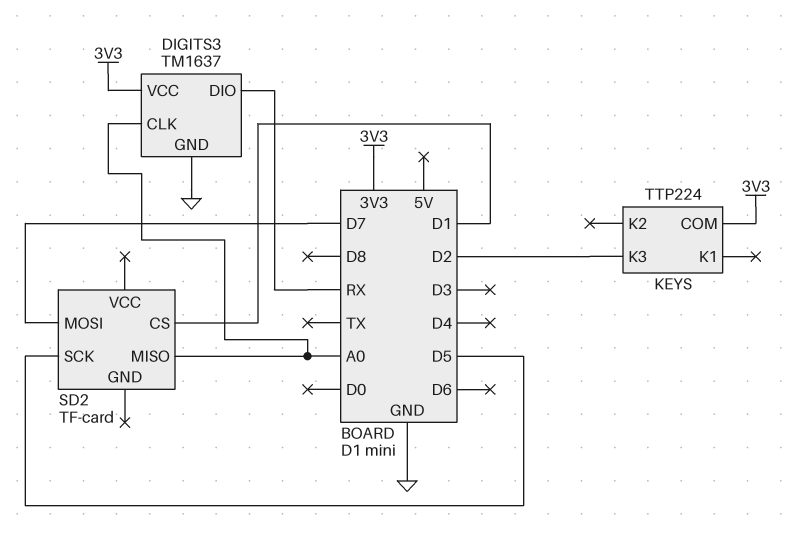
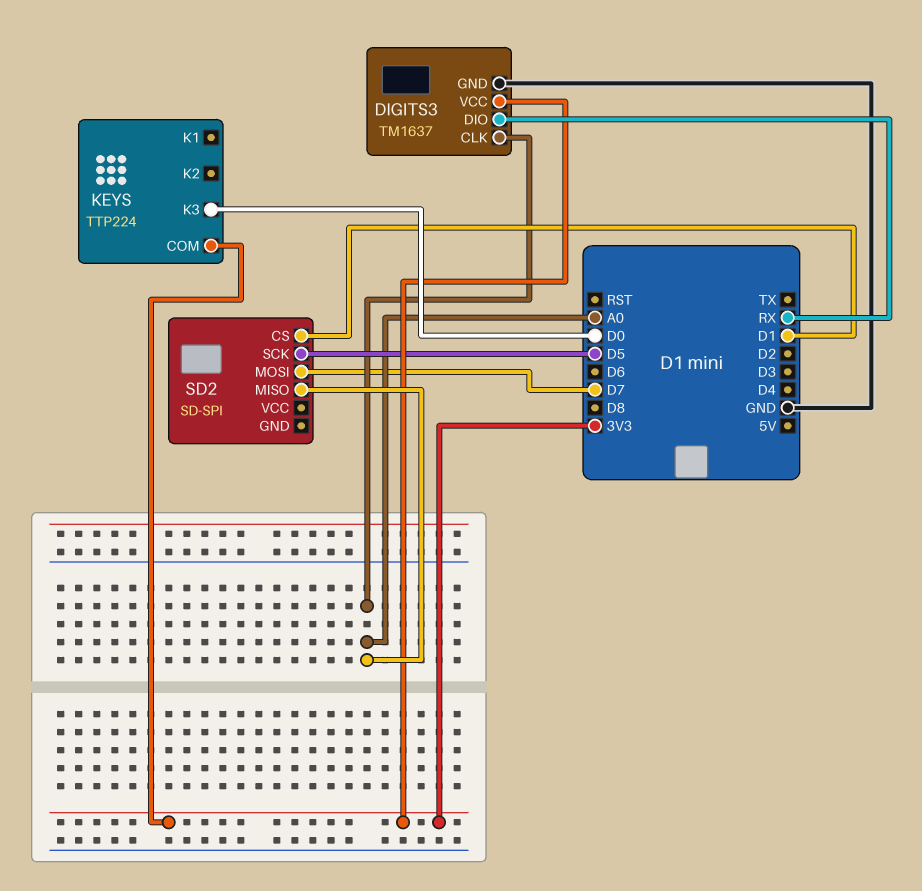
KEYS pin K3: D2 -> D0
SD2: TF-card -> SD-SPI

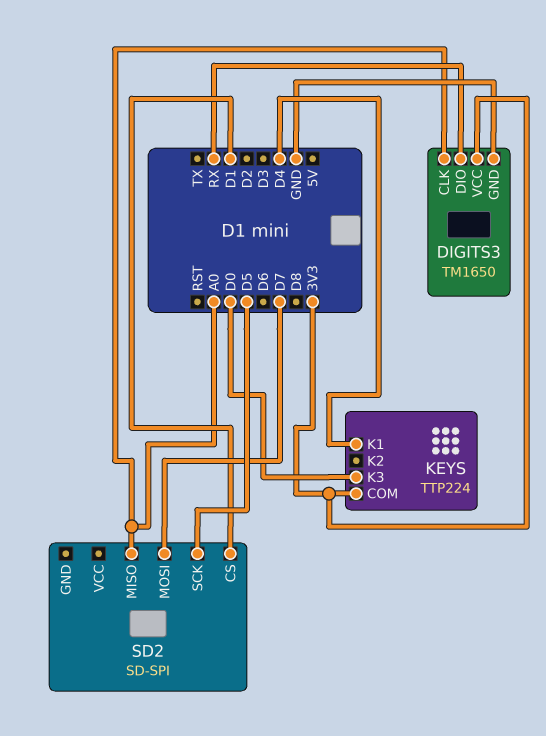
DIGITS3: TM1637 -> TM1650
KEYS pin K1: none -> D4

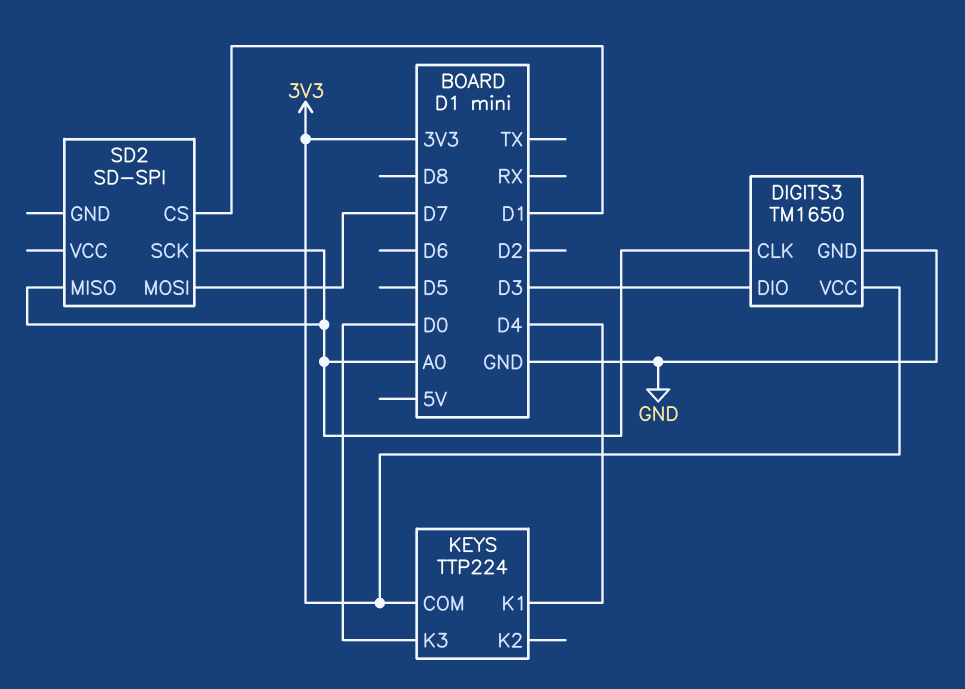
DIGITS3 pin DIO: RX -> D3
SD2 pin SCK: D5 -> A0

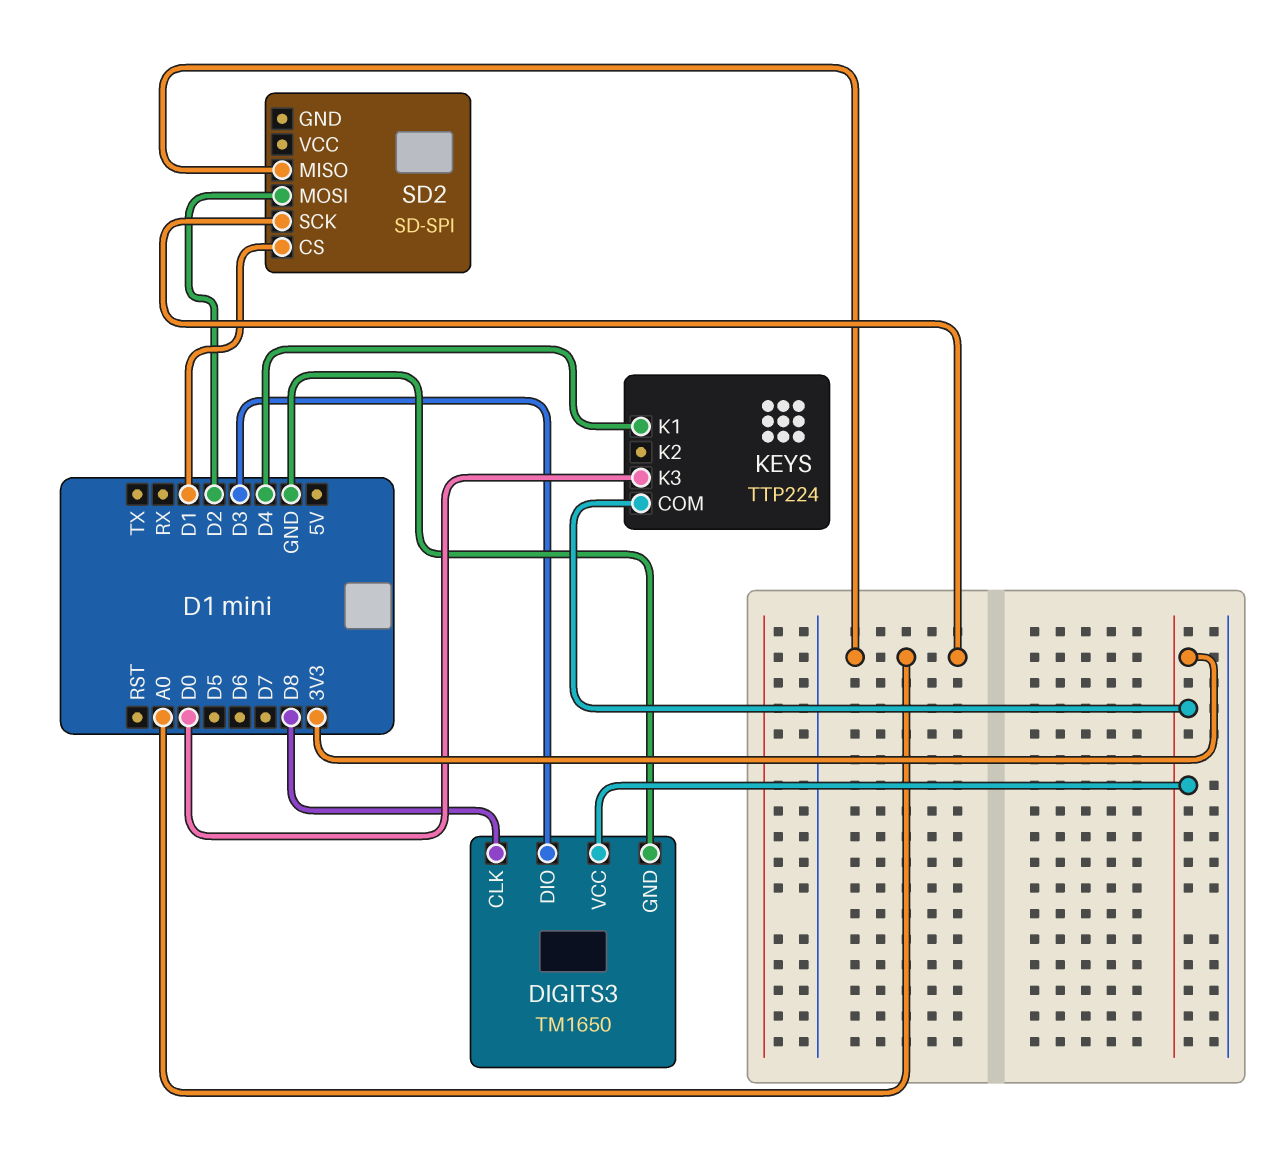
DIGITS3 pin CLK: A0 -> D8
SD2 pin MOSI: D7 -> D2

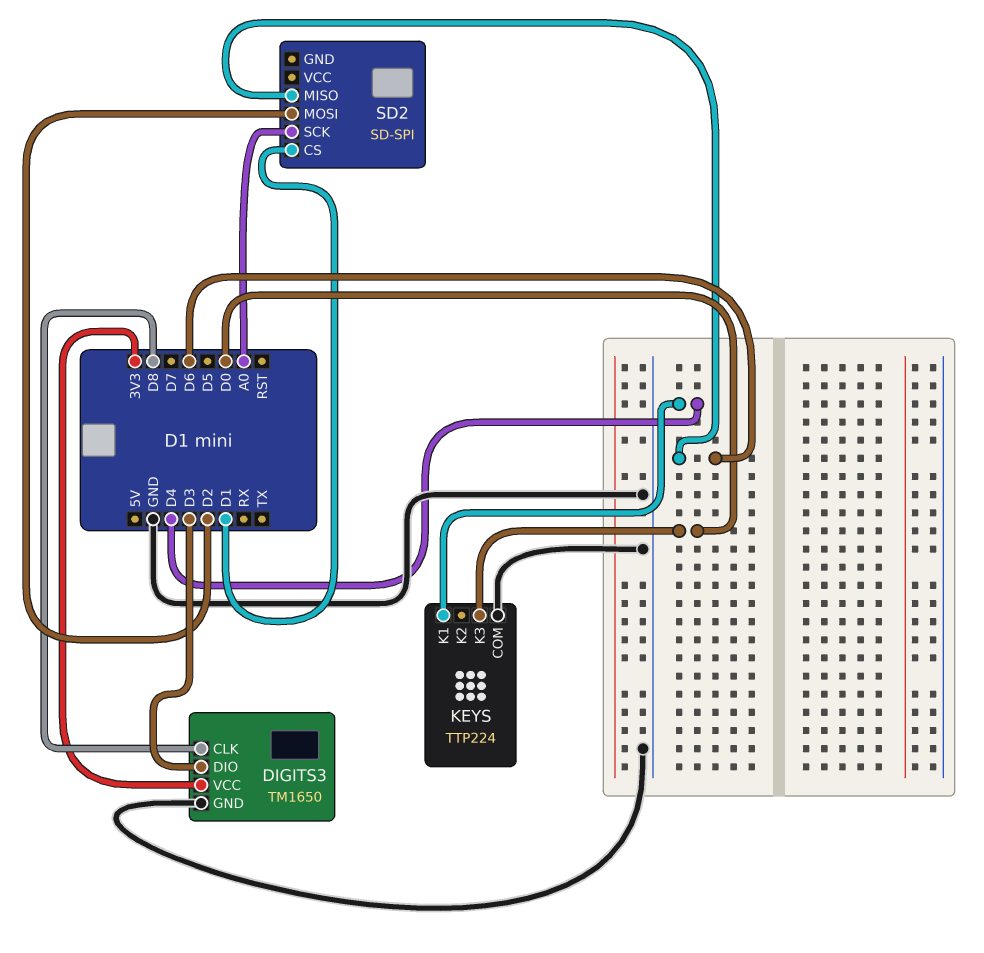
KEYS pin COM: 3V3 -> GND
SD2 pin MISO: A0 -> D6

